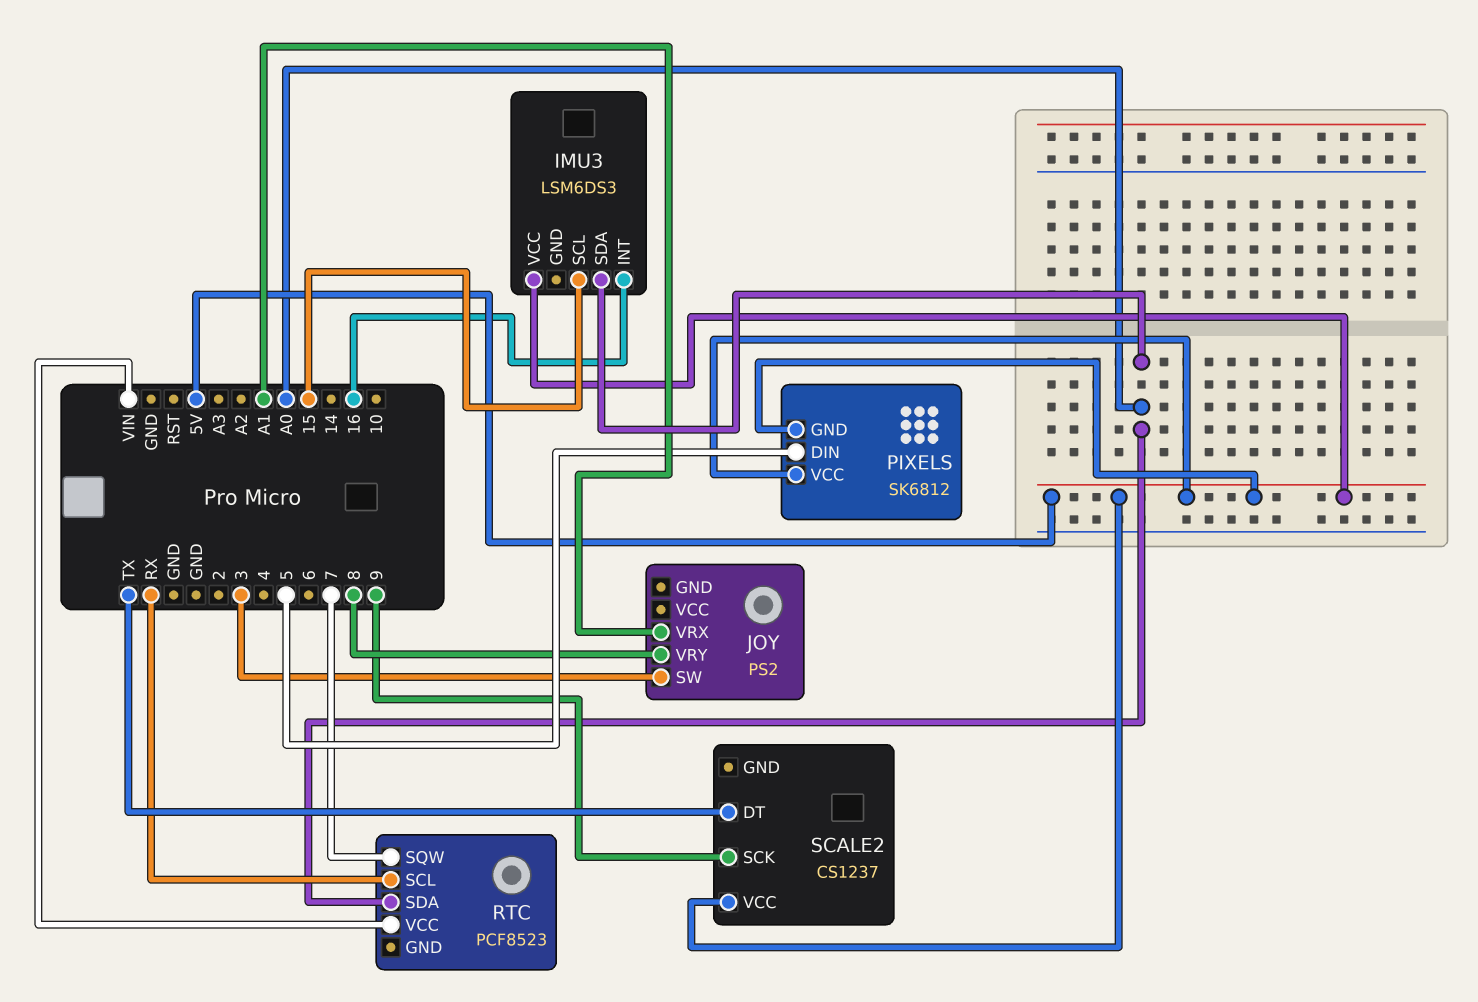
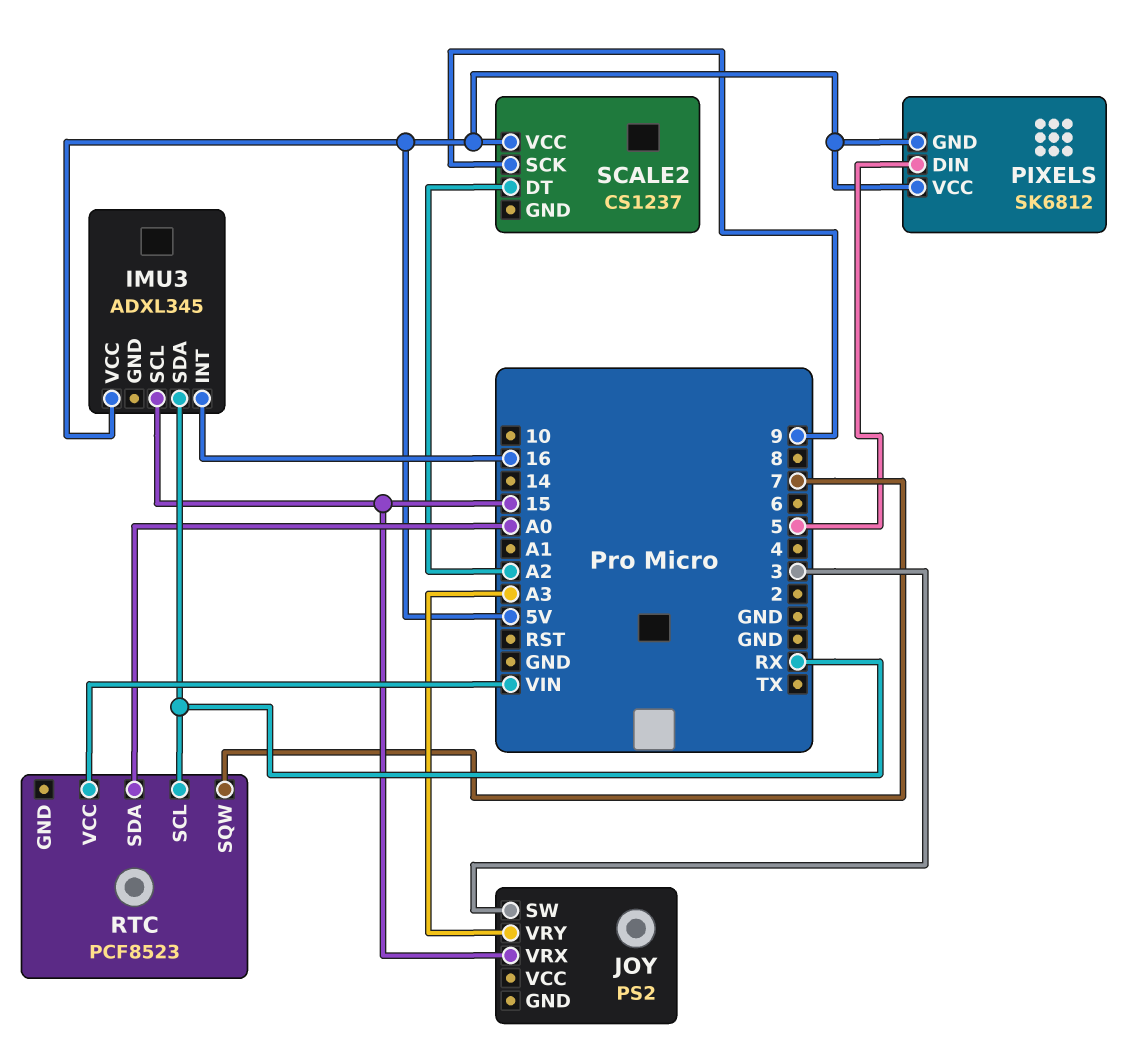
IMU3: LSM6DS3 -> ADXL345
IMU3 pin SDA: A0 -> RX
JOY pin VRX: A1 -> 15
JOY pin VRY: 8 -> A3
SCALE2 pin DT: TX -> A2

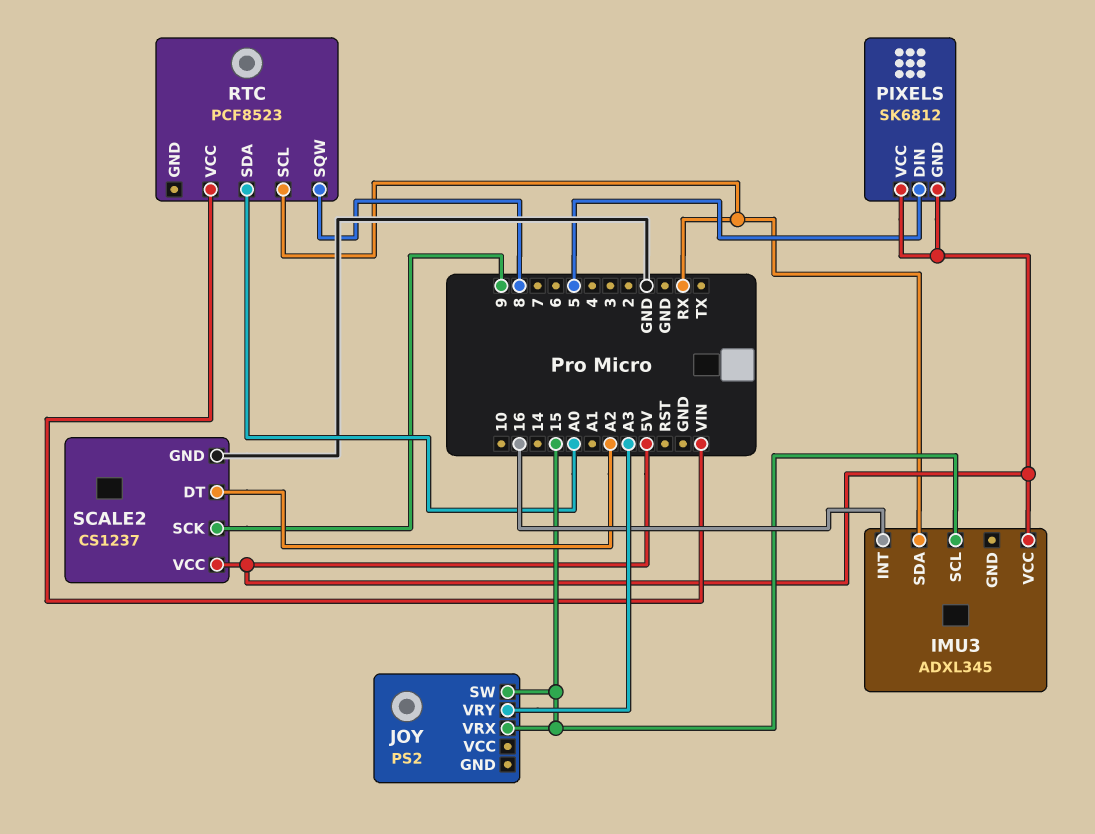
JOY pin SW: 3 -> 15
RTC pin SQW: 7 -> 8
SCALE2 pin GND: none -> GND

